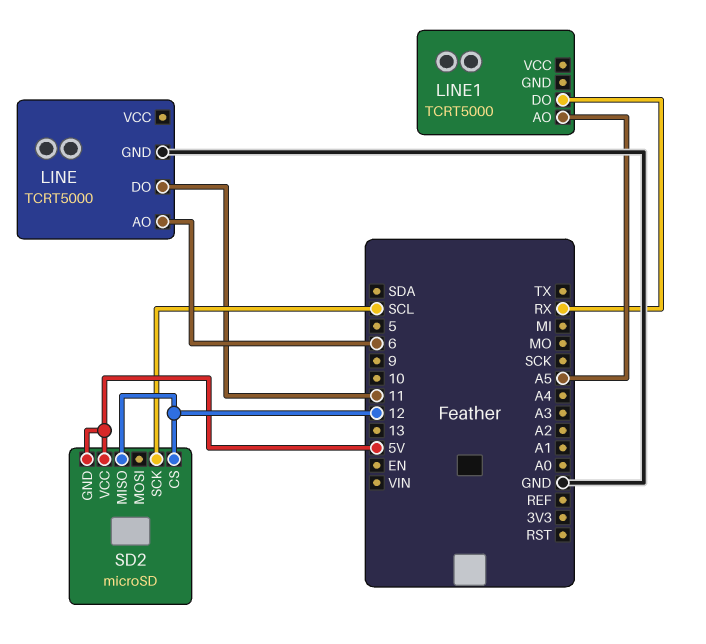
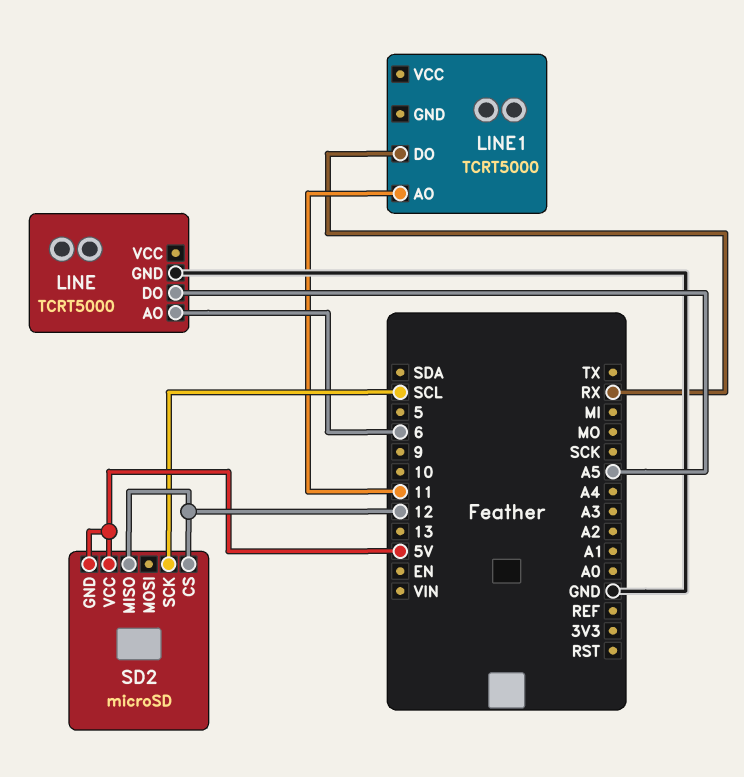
LINE pin DO: 11 -> A5
LINE1 pin AO: A5 -> 11

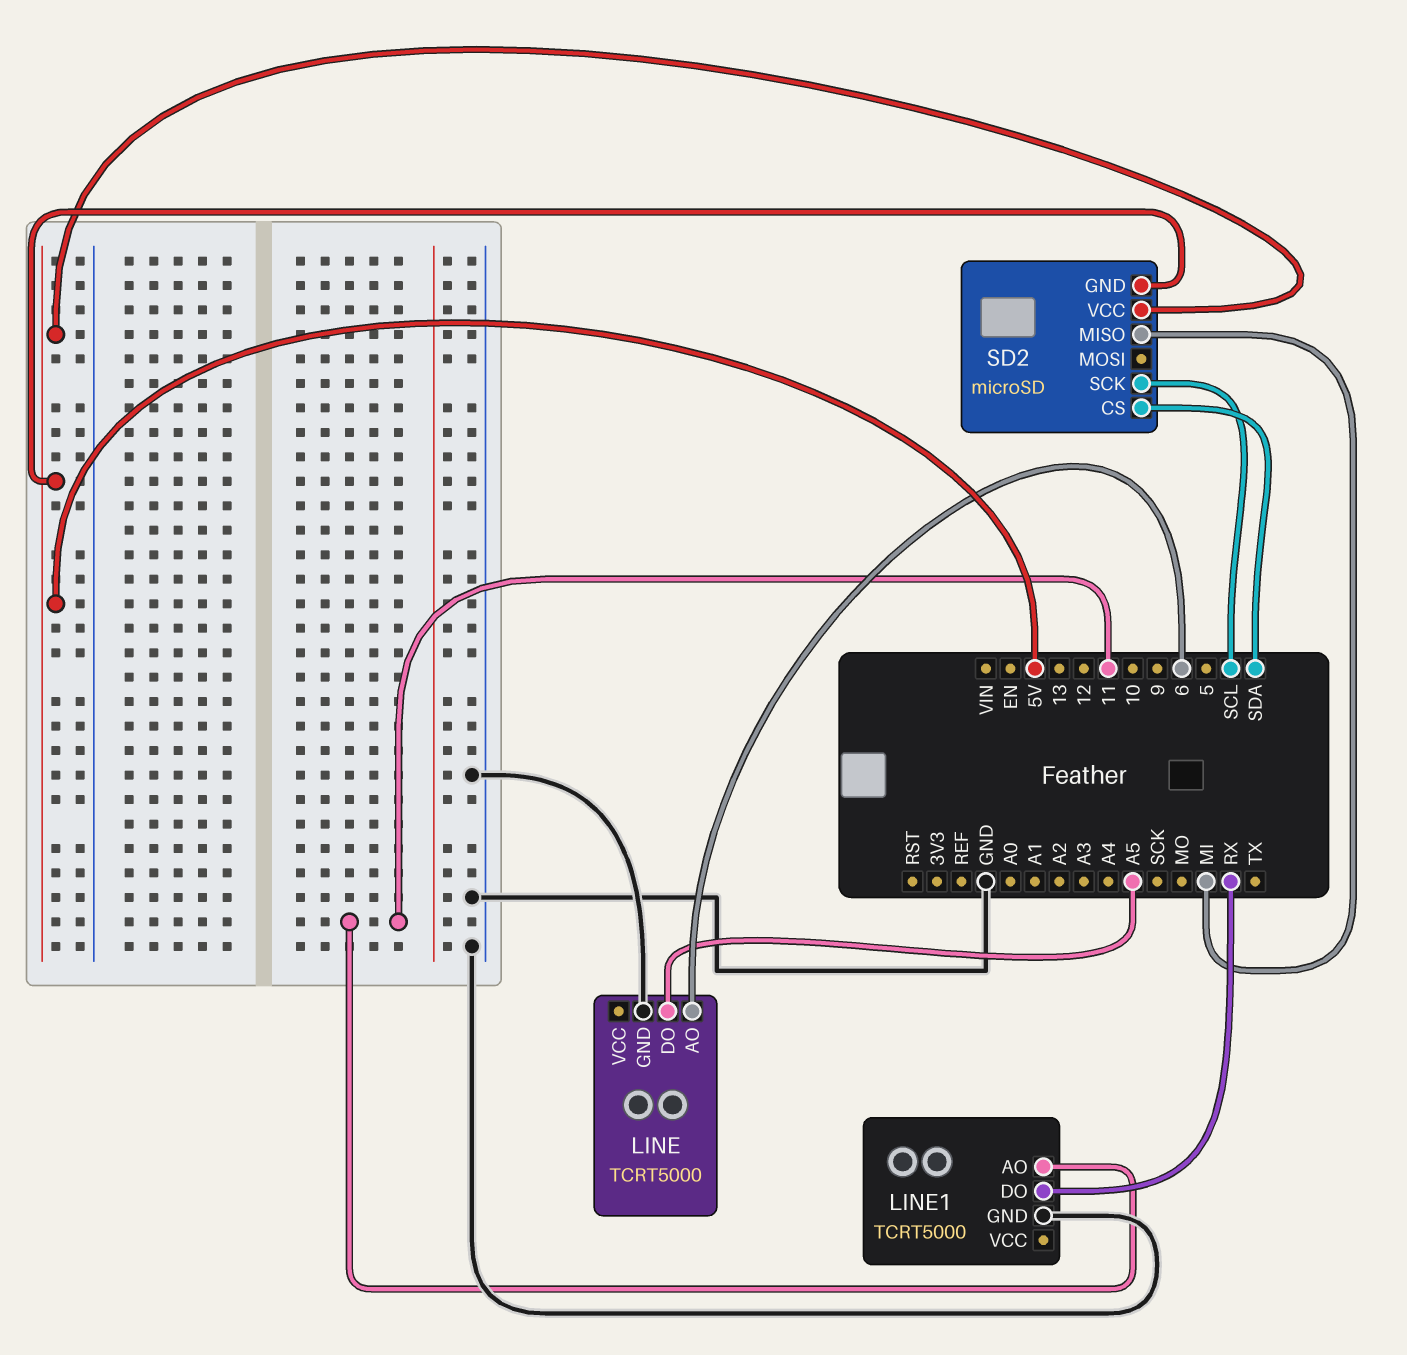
LINE1 pin GND: none -> GND
SD2 pin CS: 12 -> SDA
SD2 pin MISO: 12 -> MI

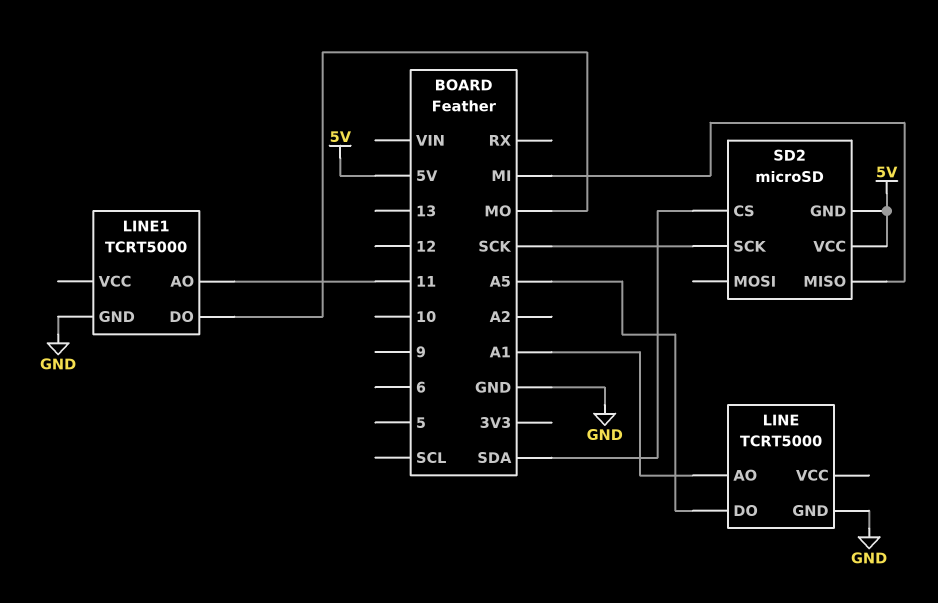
LINE pin AO: 6 -> A1
LINE1 pin DO: RX -> MO
SD2 pin SCK: SCL -> SCK

